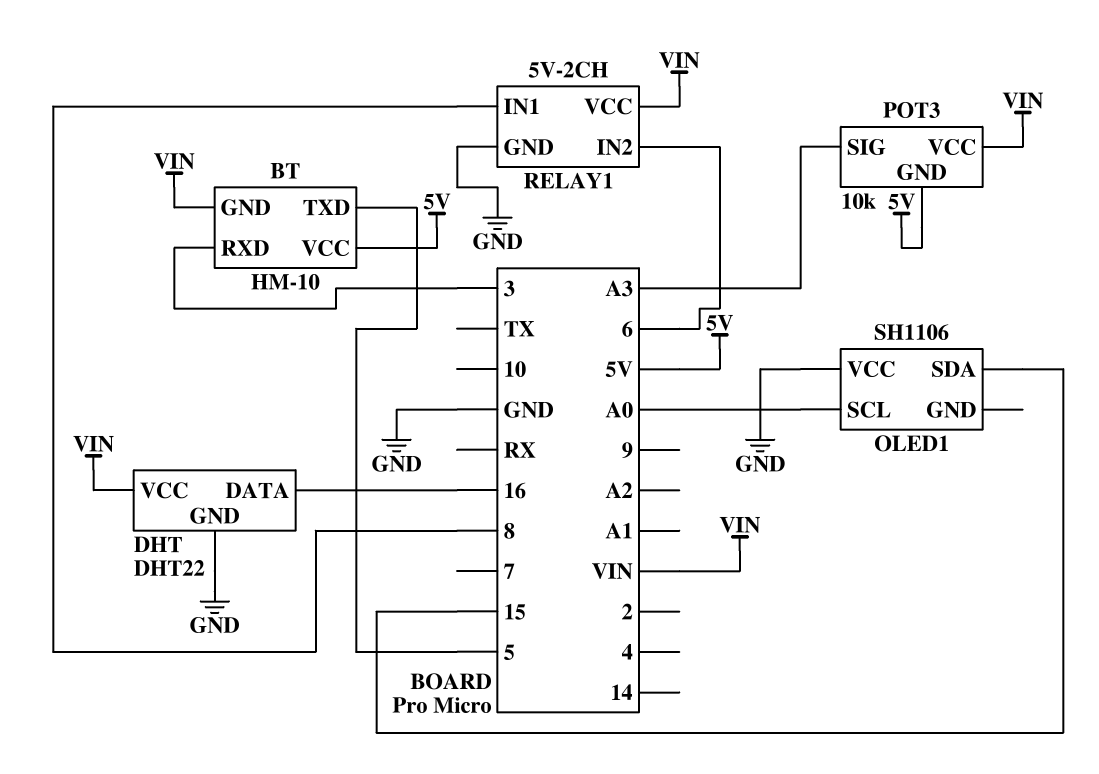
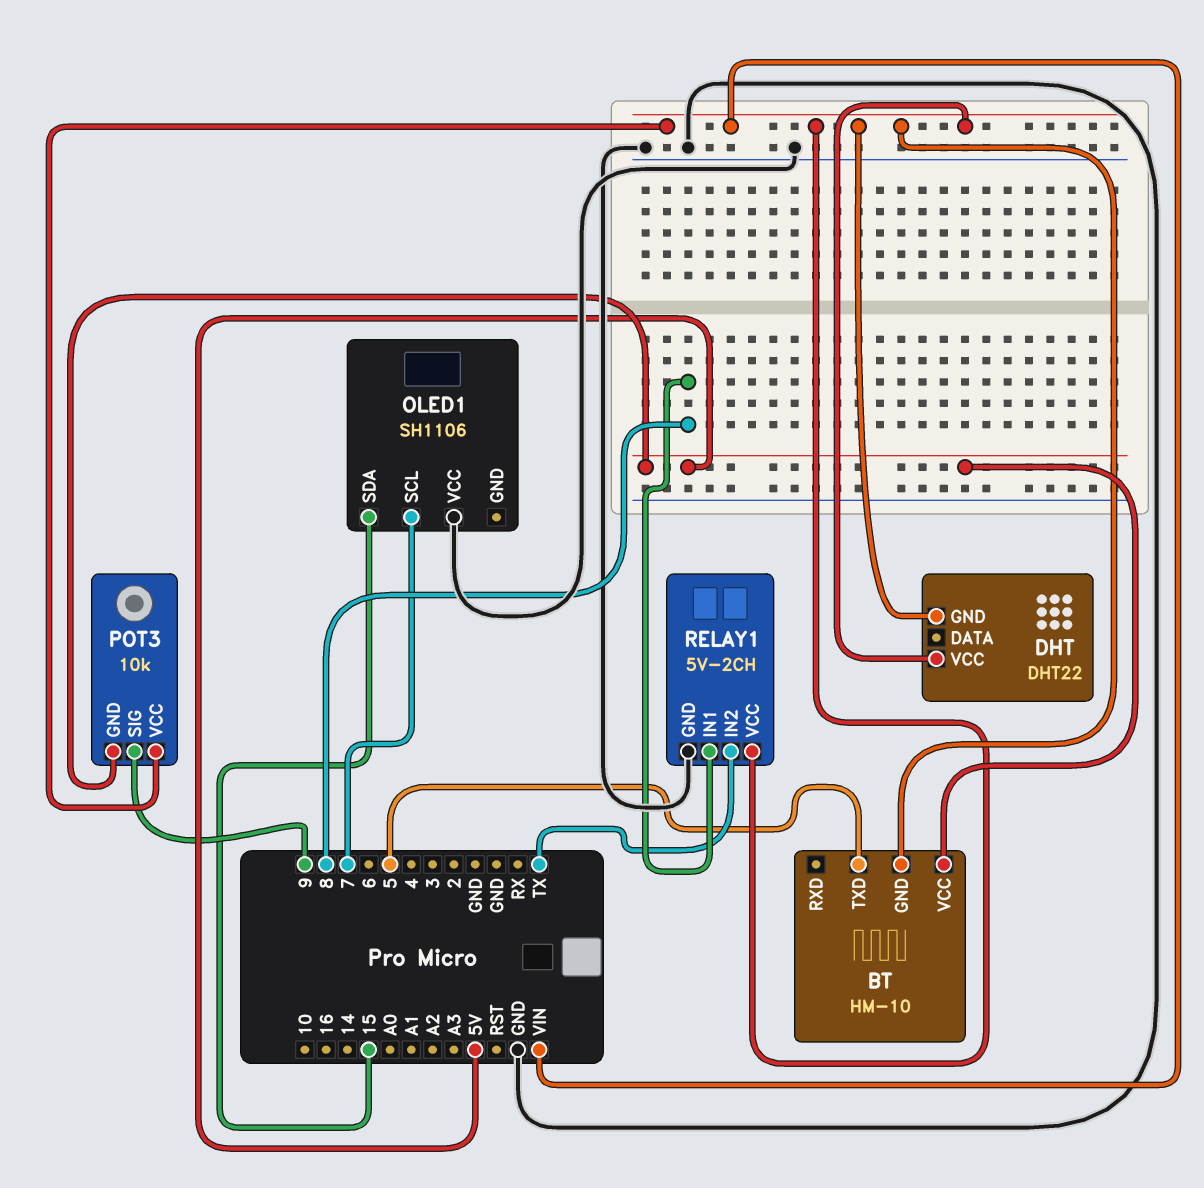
BT pin RXD: 3 -> none
DHT pin DATA: 16 -> none
DHT pin GND: GND -> VIN
OLED1 pin SCL: A0 -> 7
POT3 pin SIG: A3 -> 9
RELAY1 pin IN2: 6 -> TX

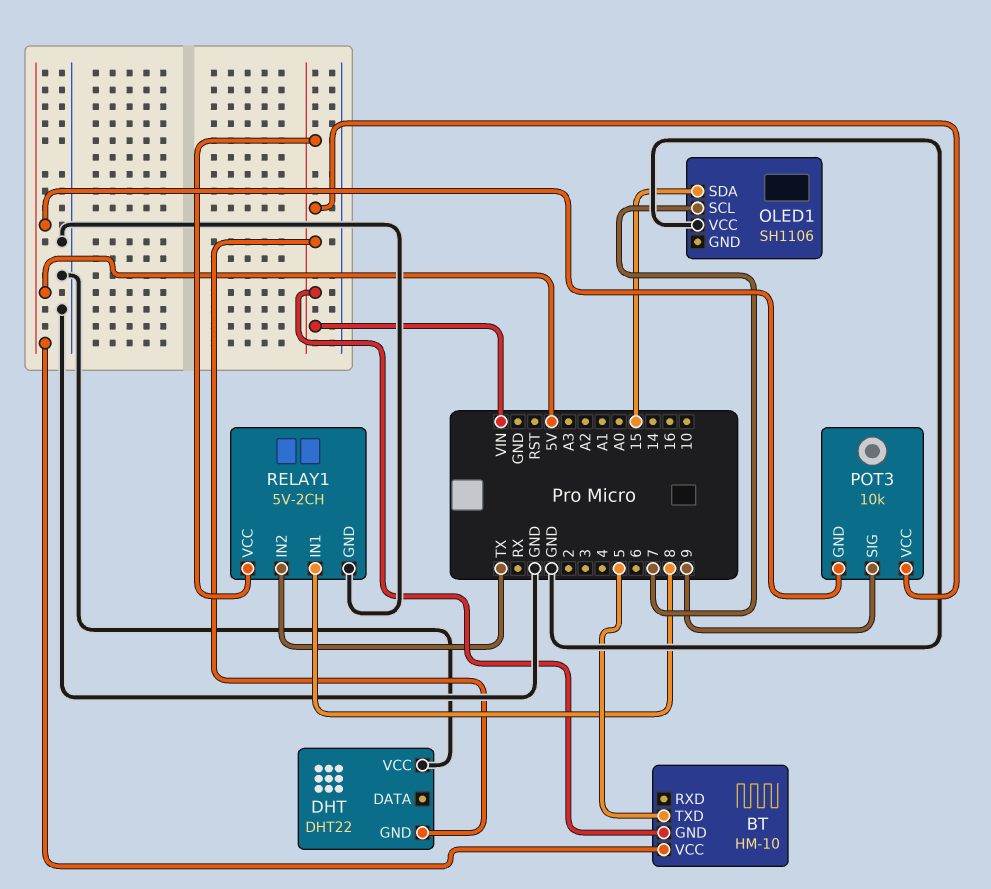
DHT pin VCC: VIN -> GND

